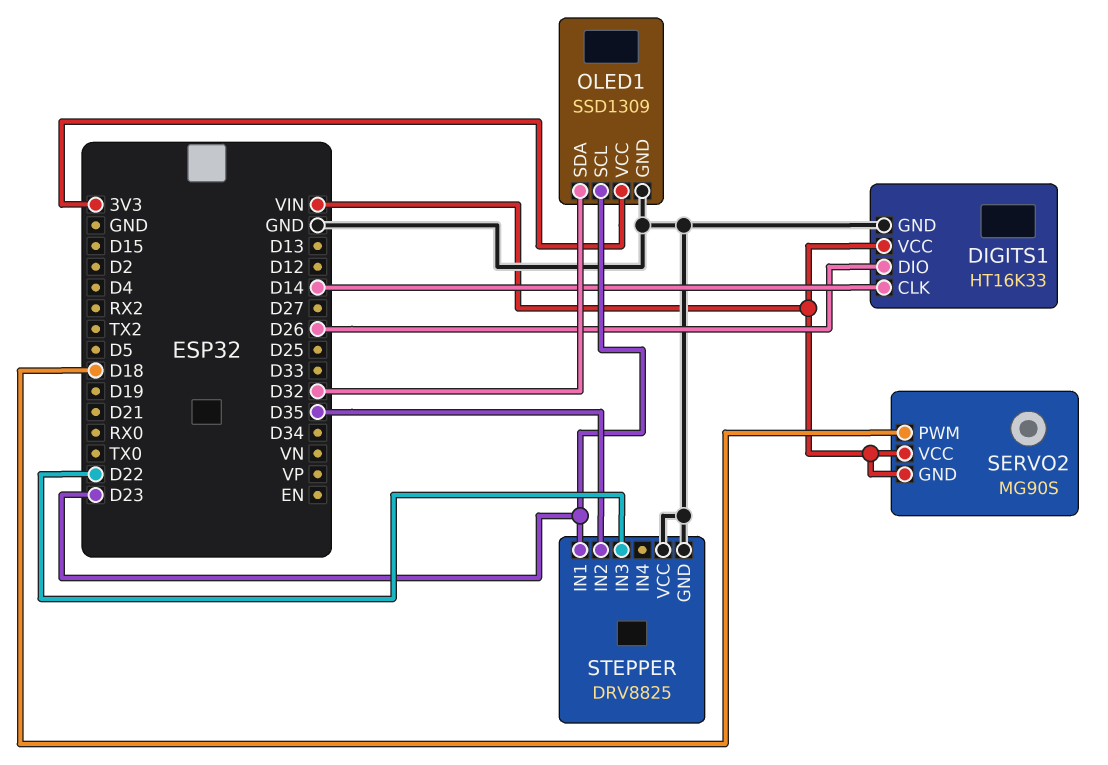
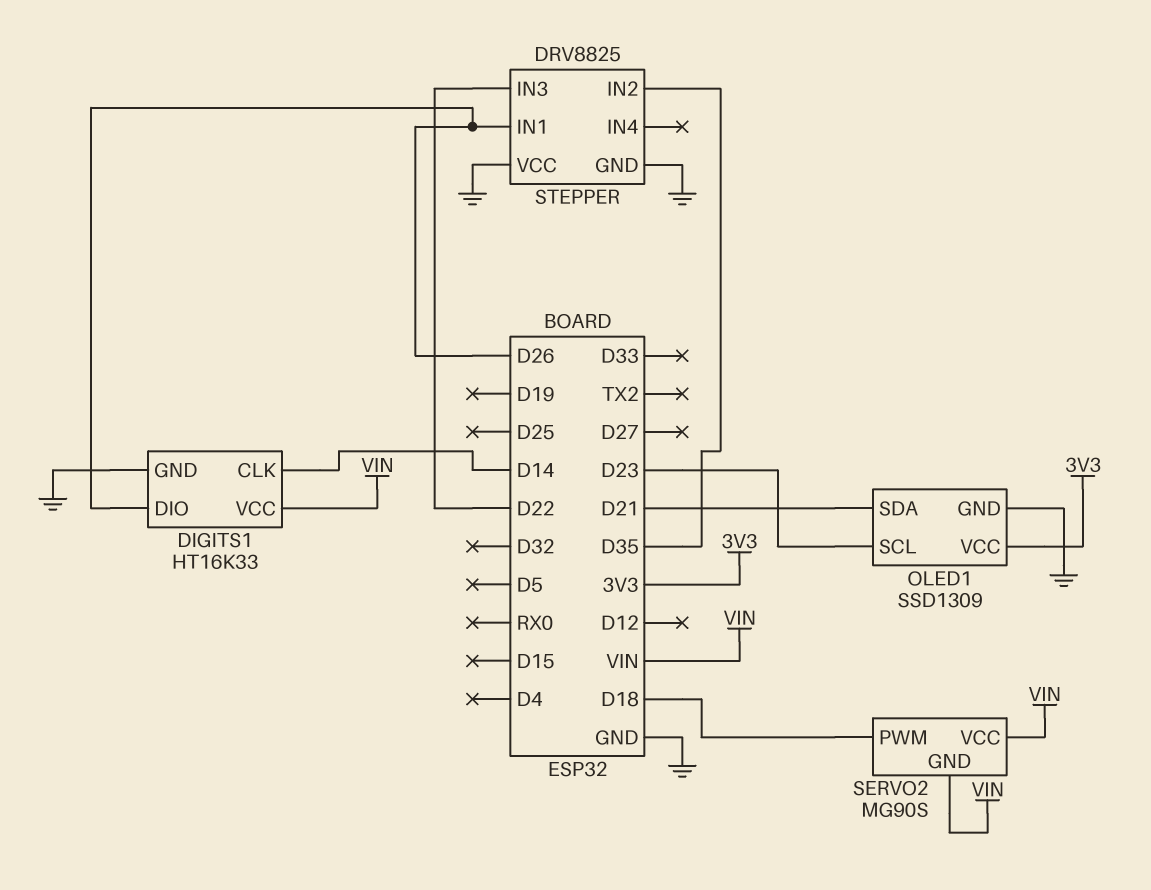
OLED1 pin SDA: D32 -> D21
STEPPER pin IN1: D23 -> D26

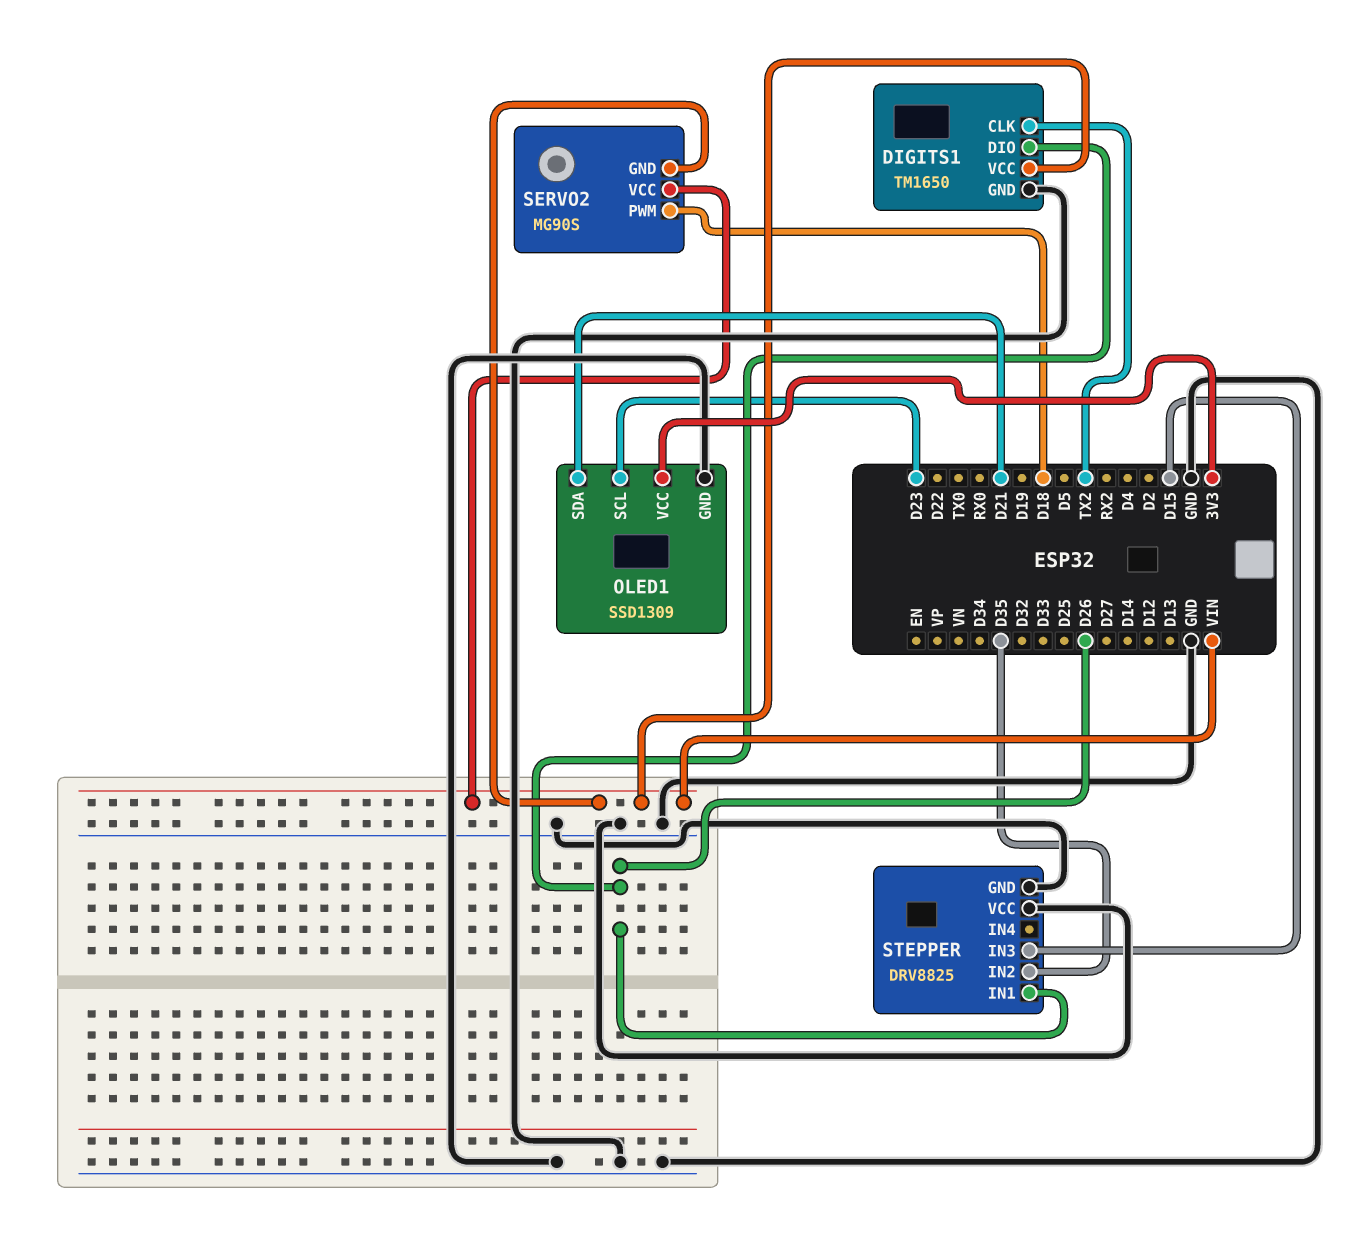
DIGITS1: HT16K33 -> TM1650
DIGITS1 pin CLK: D14 -> TX2
STEPPER pin IN3: D22 -> D15

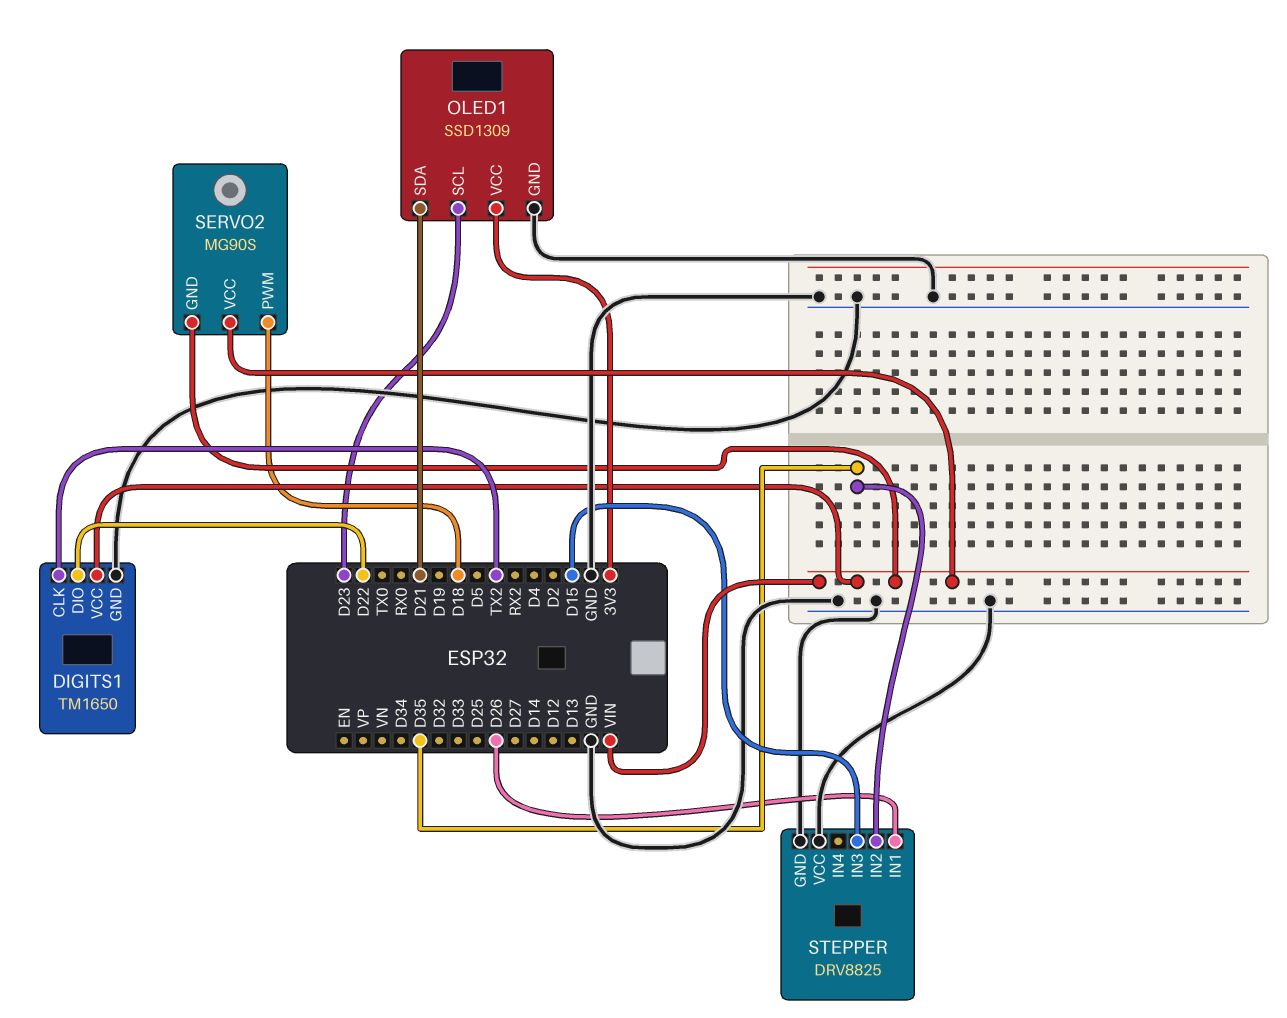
DIGITS1 pin DIO: D26 -> D22

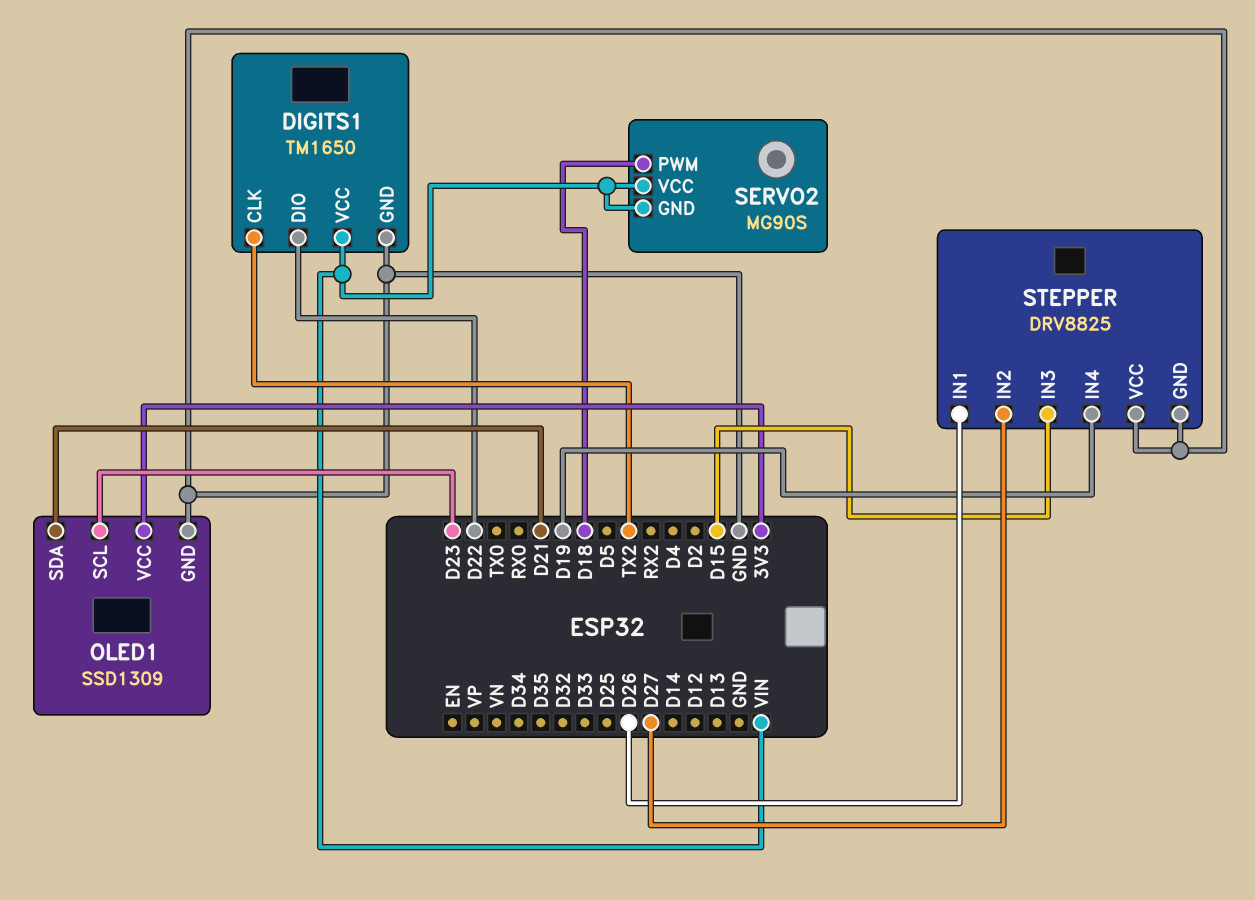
STEPPER pin IN2: D35 -> D27
STEPPER pin IN4: none -> D19

